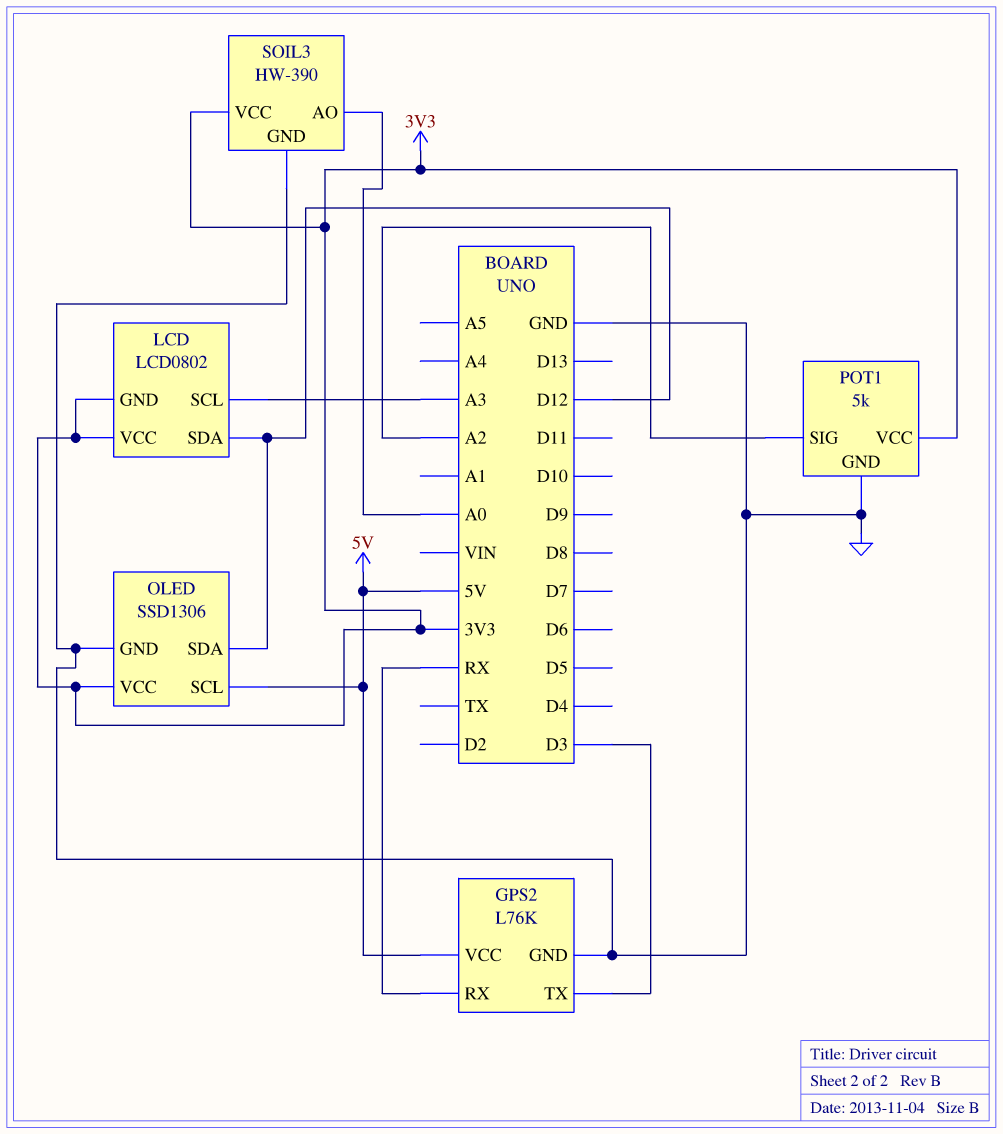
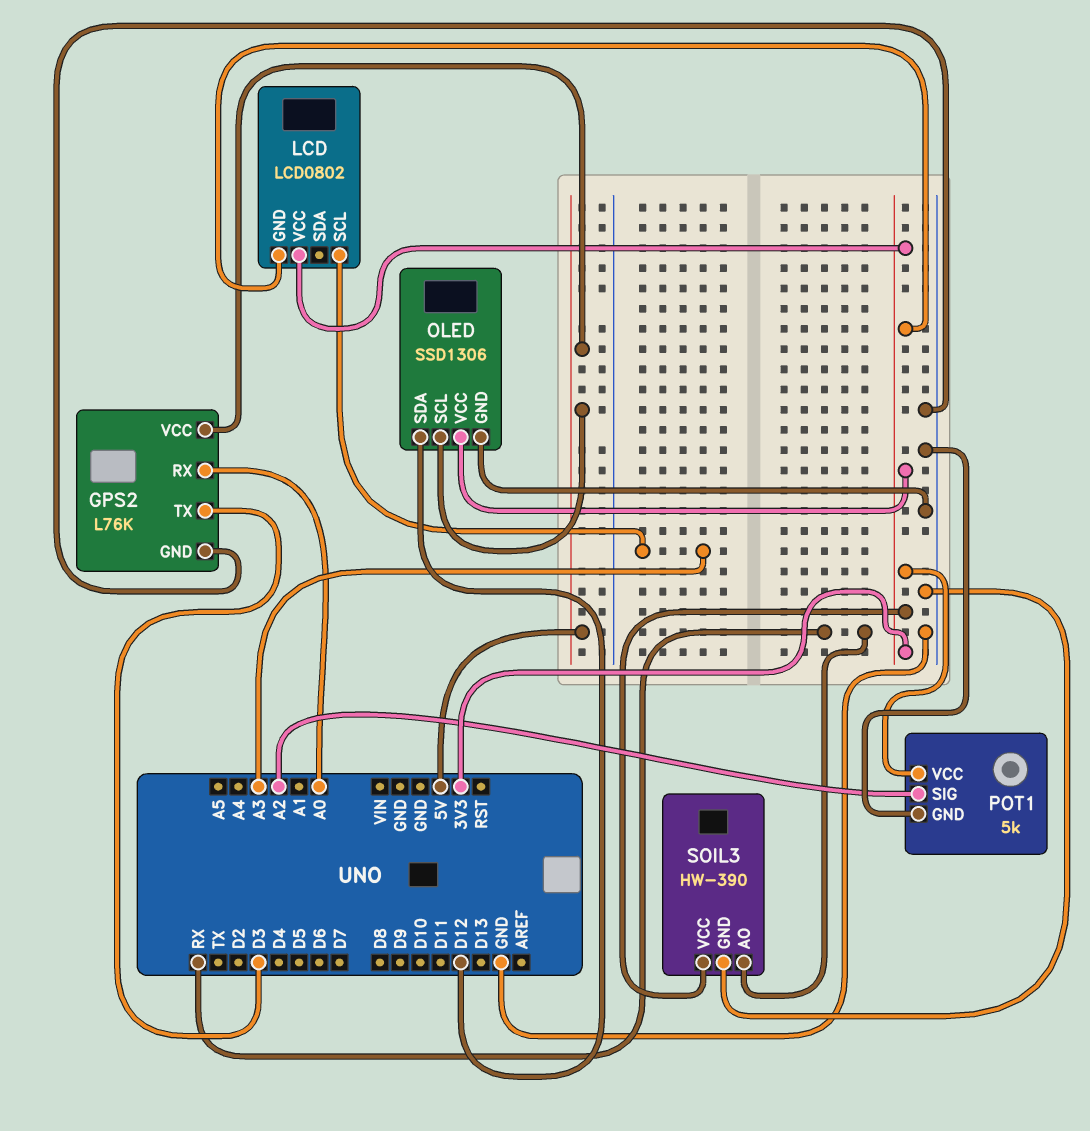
GPS2 pin RX: RX -> A0
LCD pin SDA: D12 -> none
SOIL3 pin AO: A0 -> RX

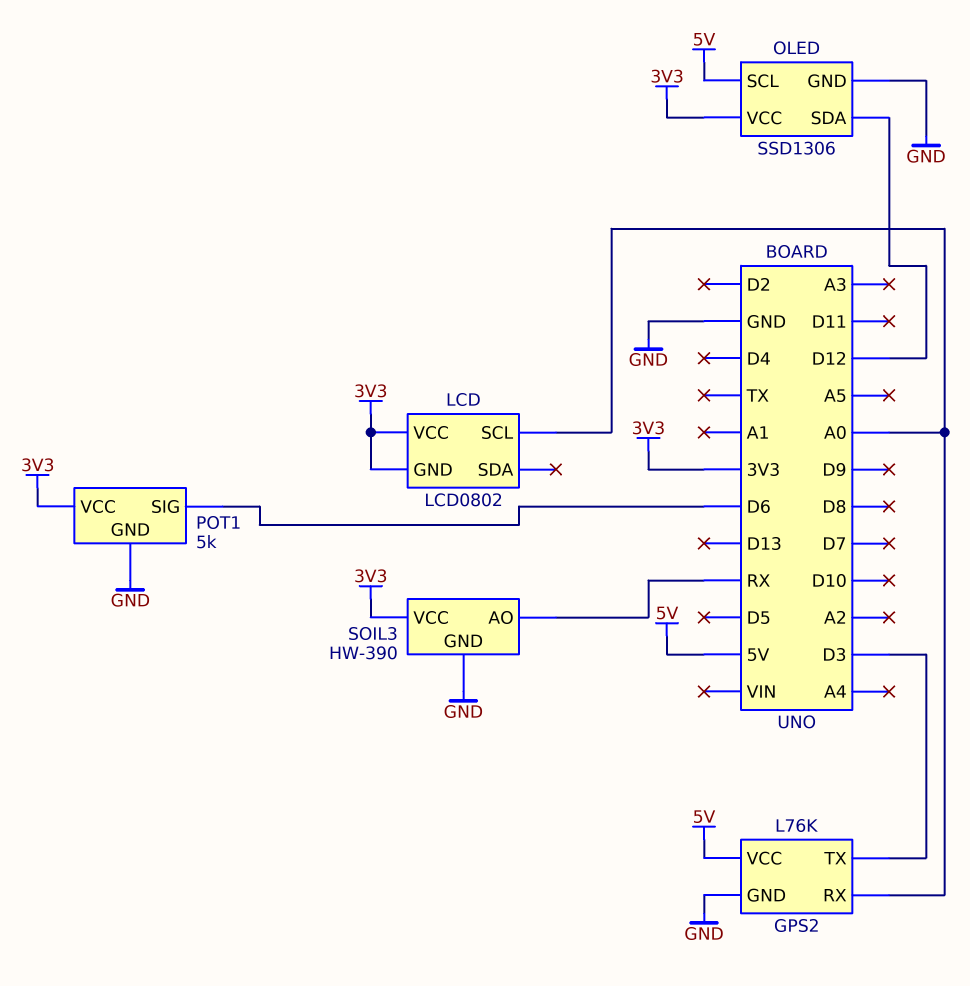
LCD pin SCL: A3 -> A0
POT1 pin SIG: A2 -> D6

